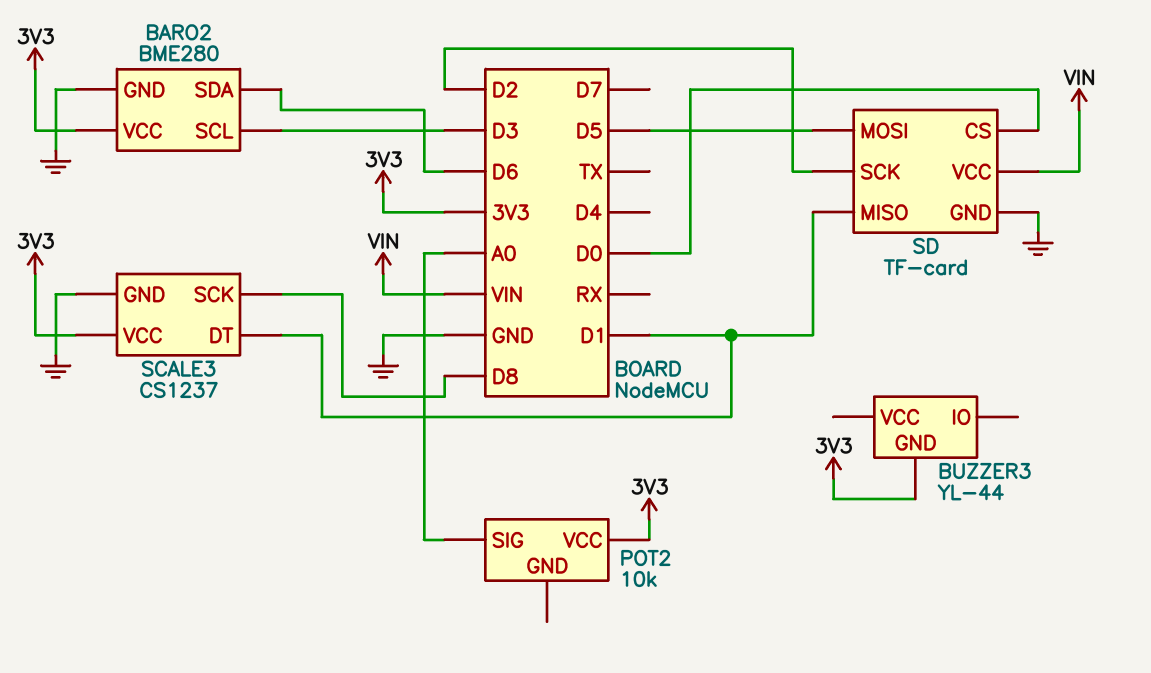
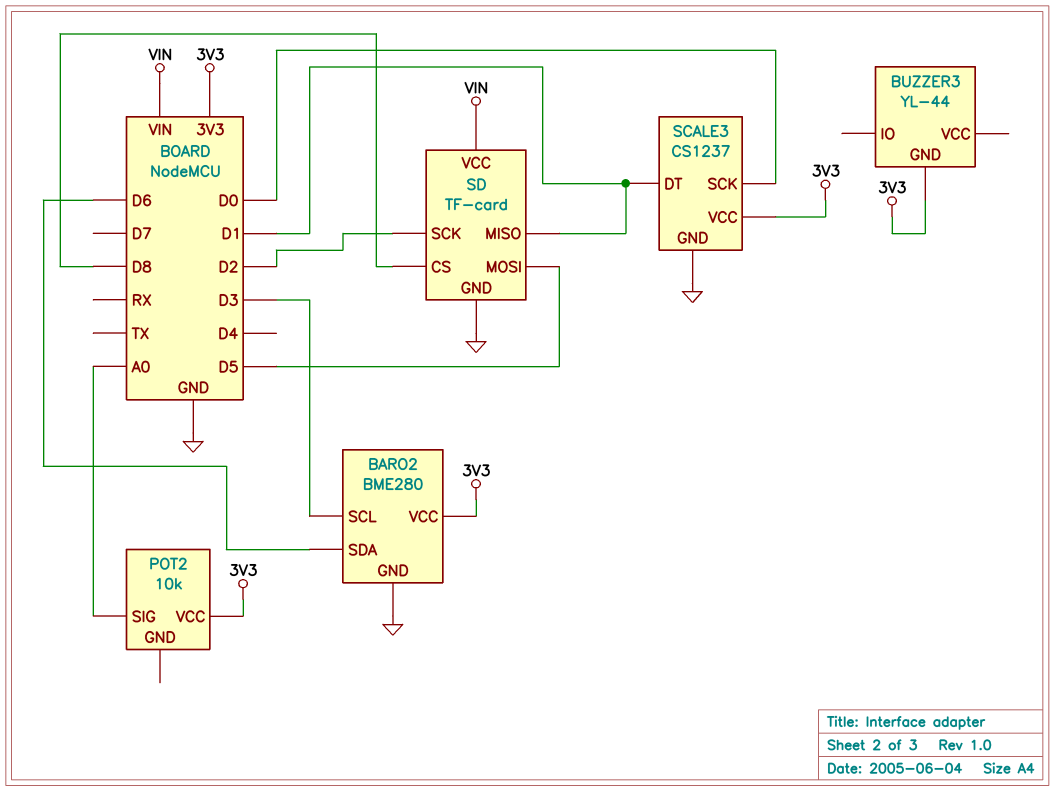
SCALE3 pin SCK: D8 -> D0
SD pin CS: D0 -> D8

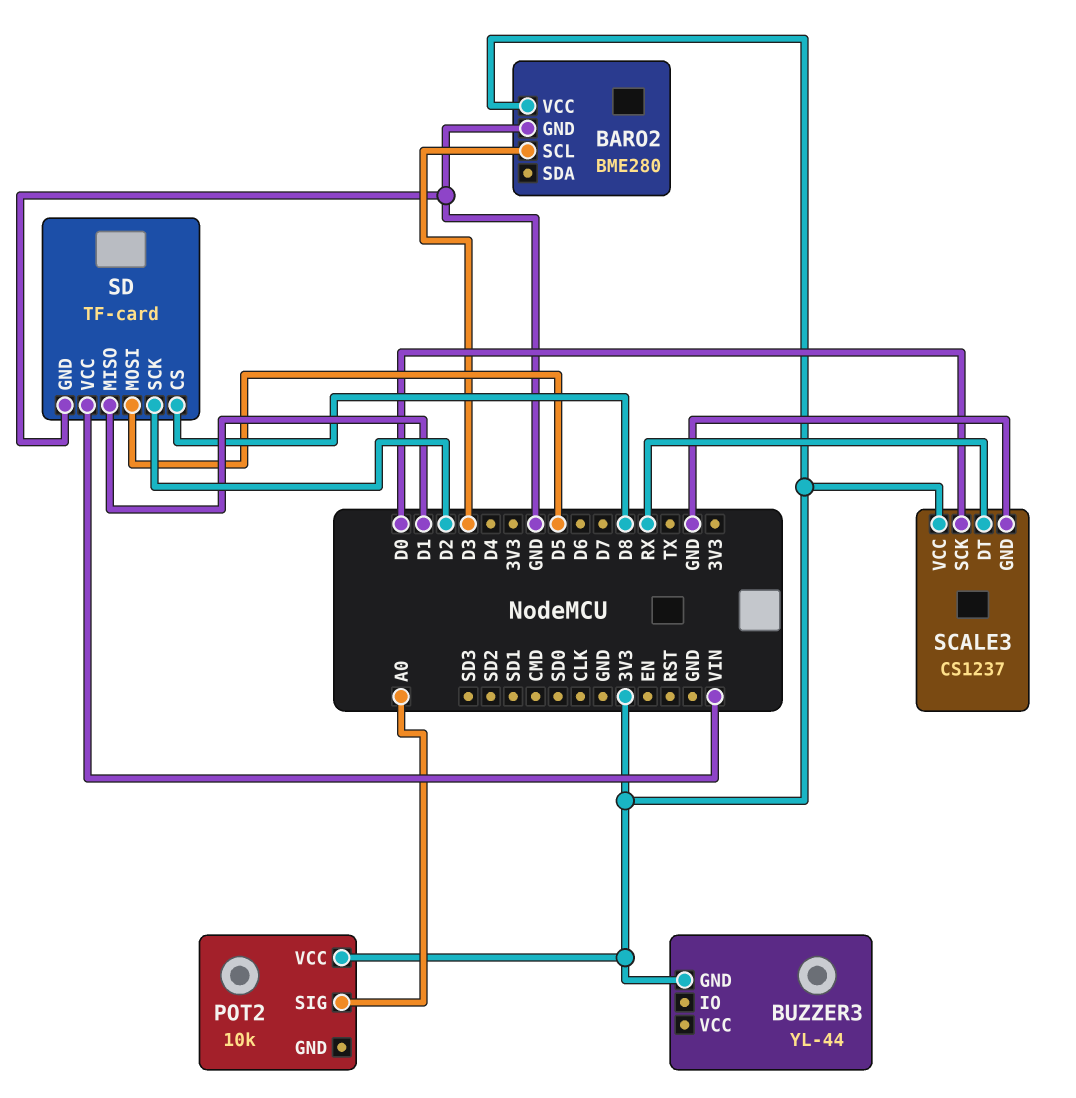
BARO2 pin SDA: D6 -> none
SCALE3 pin DT: D1 -> RX

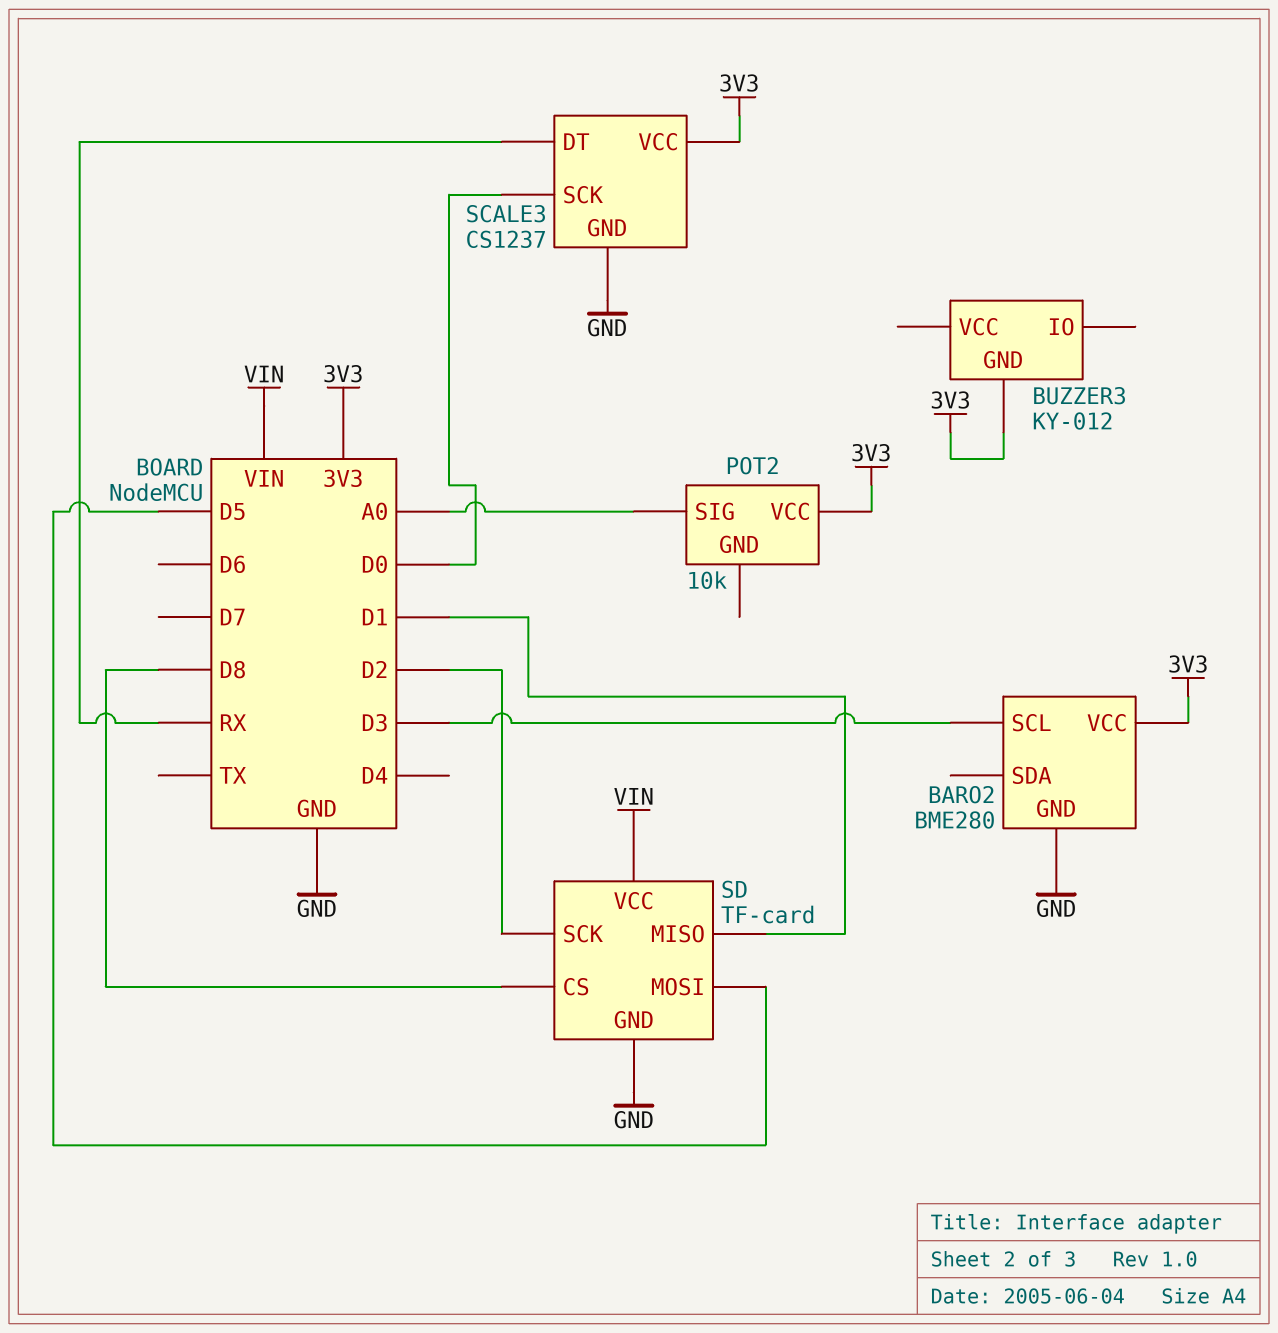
BUZZER3: YL-44 -> KY-012

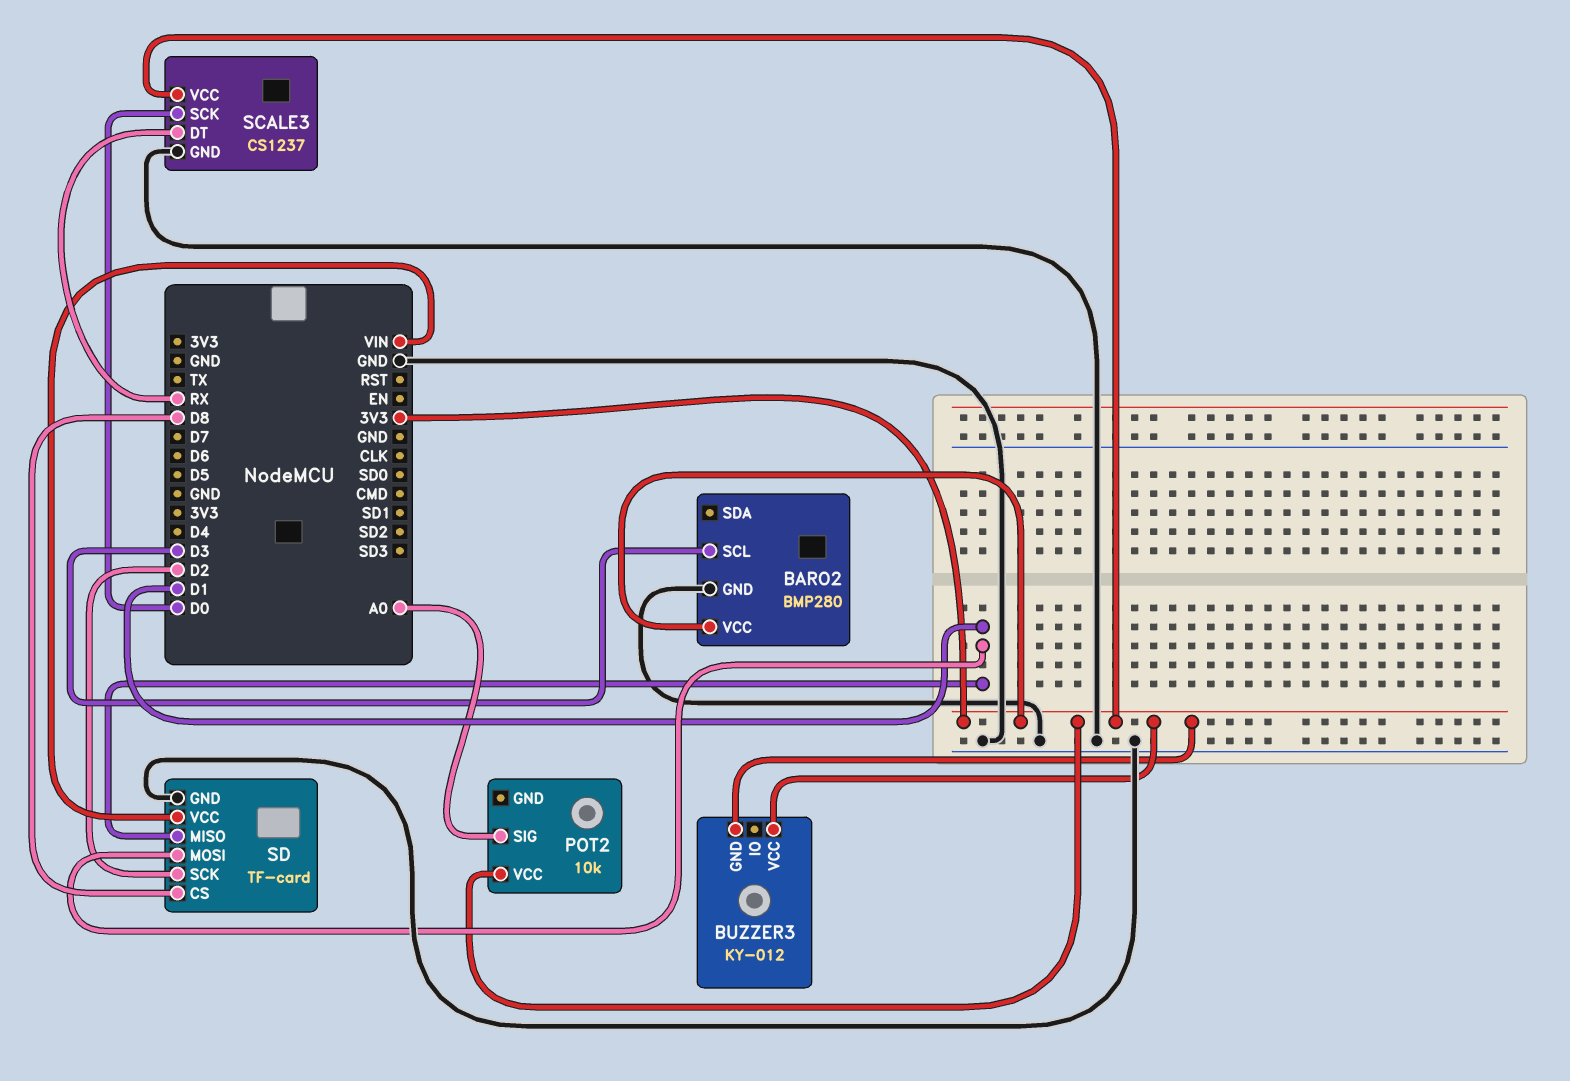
BARO2: BME280 -> BMP280
BUZZER3 pin VCC: none -> 3V3
SD pin MOSI: D5 -> D1

